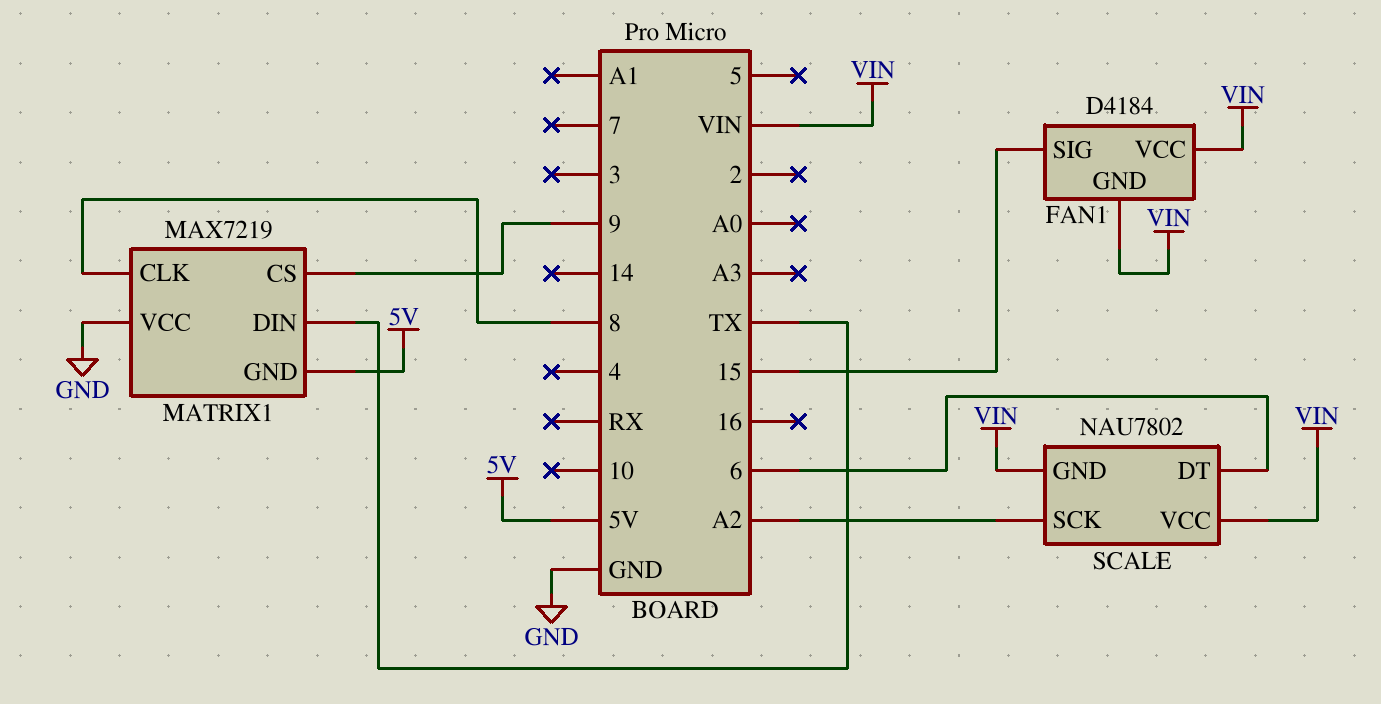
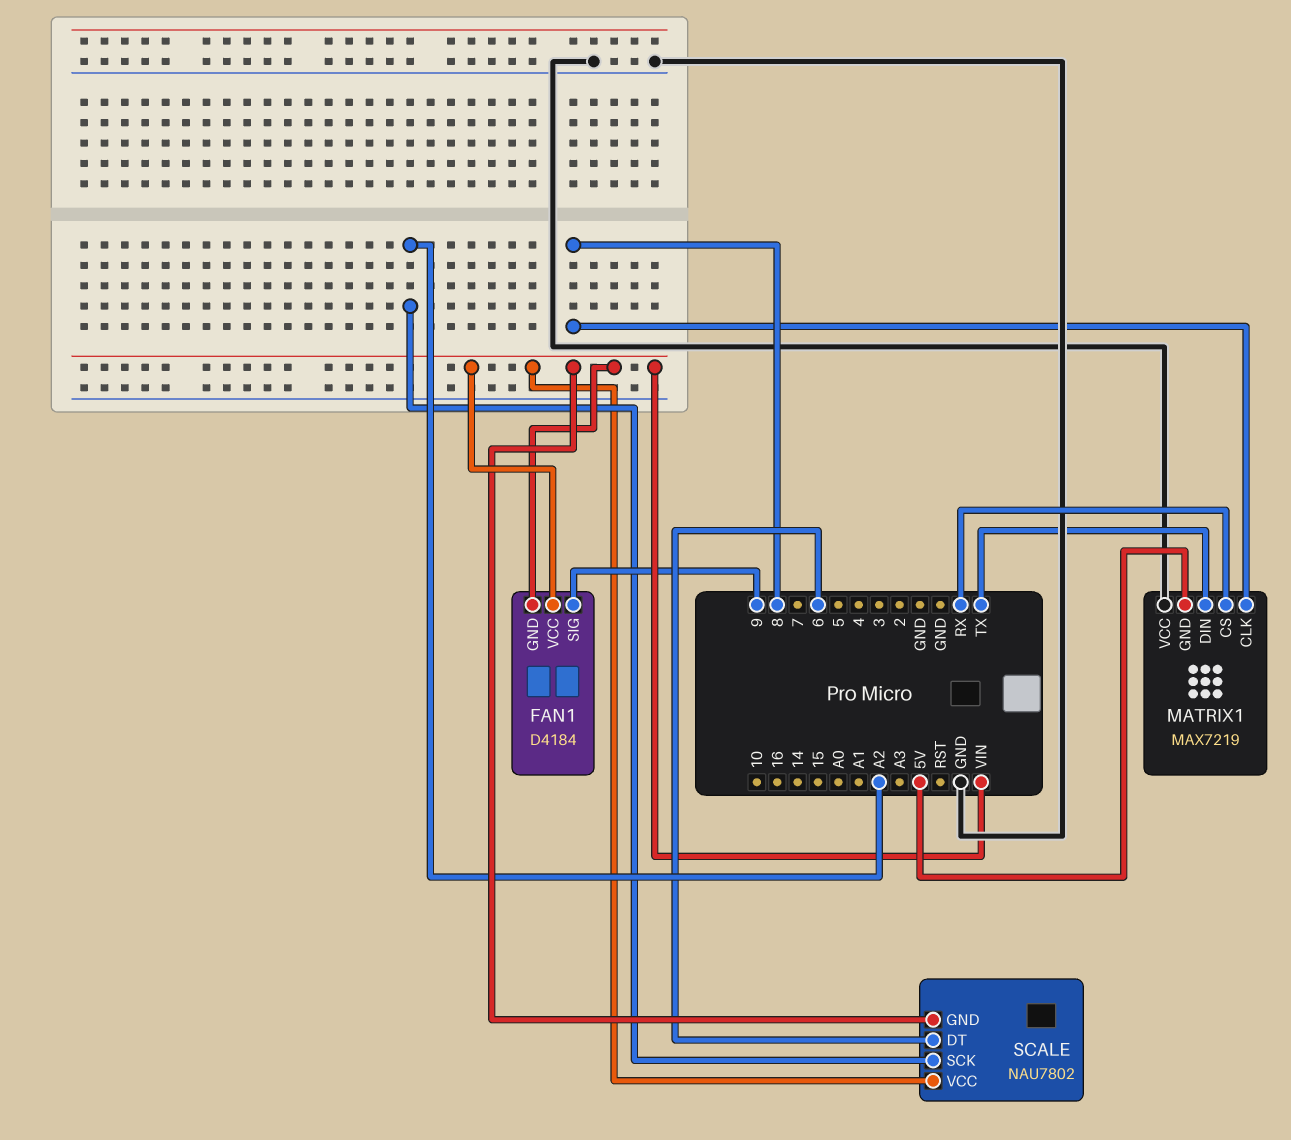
FAN1 pin SIG: 15 -> 9
MATRIX1 pin CS: 9 -> RX

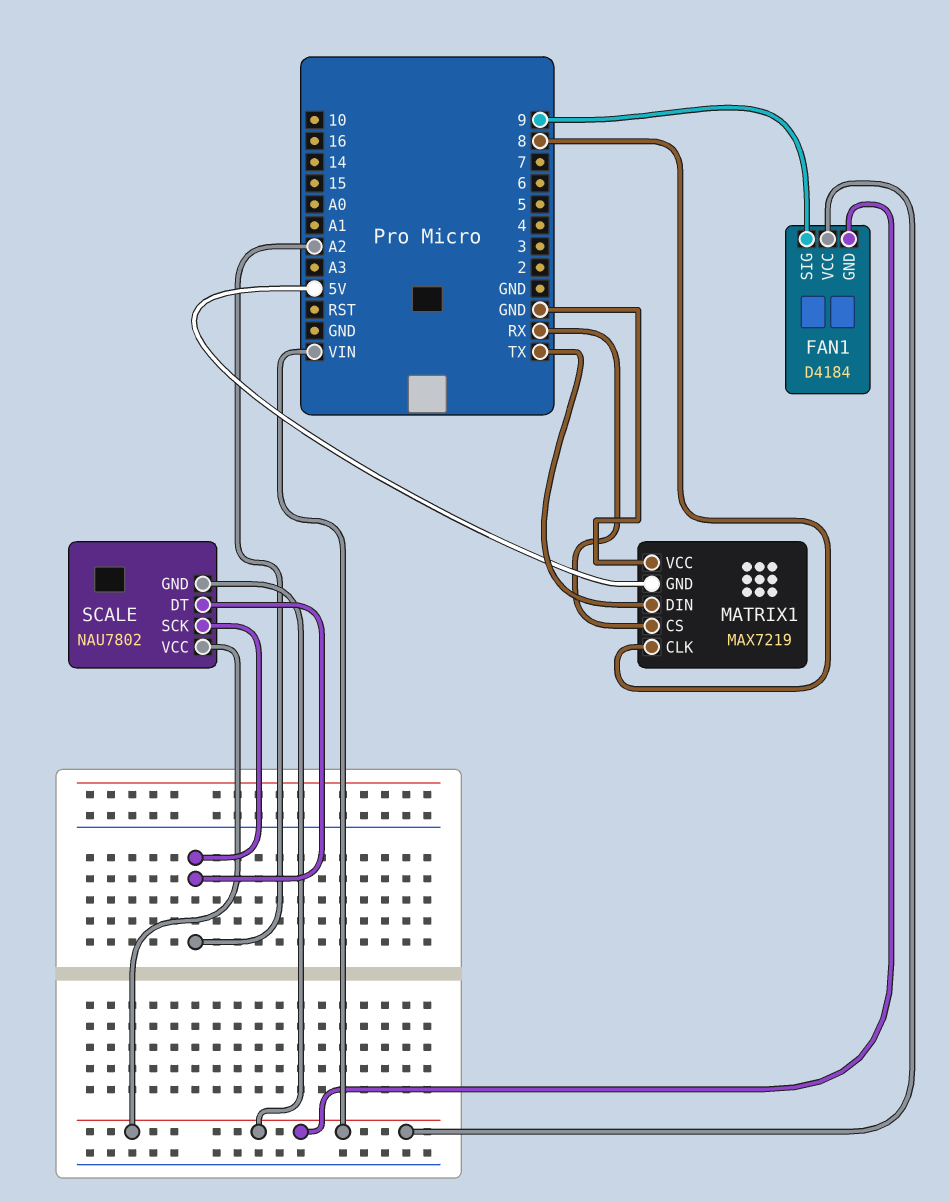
SCALE pin DT: 6 -> A2

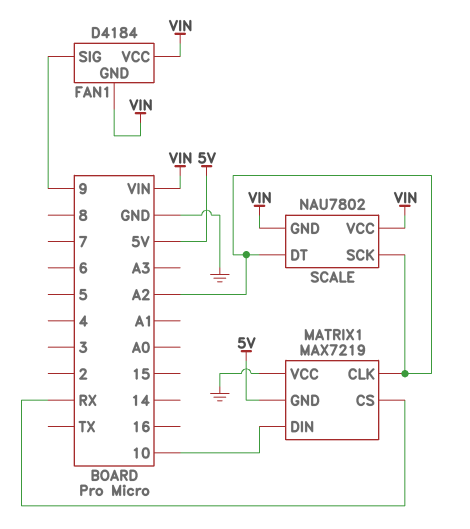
MATRIX1 pin CLK: 8 -> A2
MATRIX1 pin DIN: TX -> 10

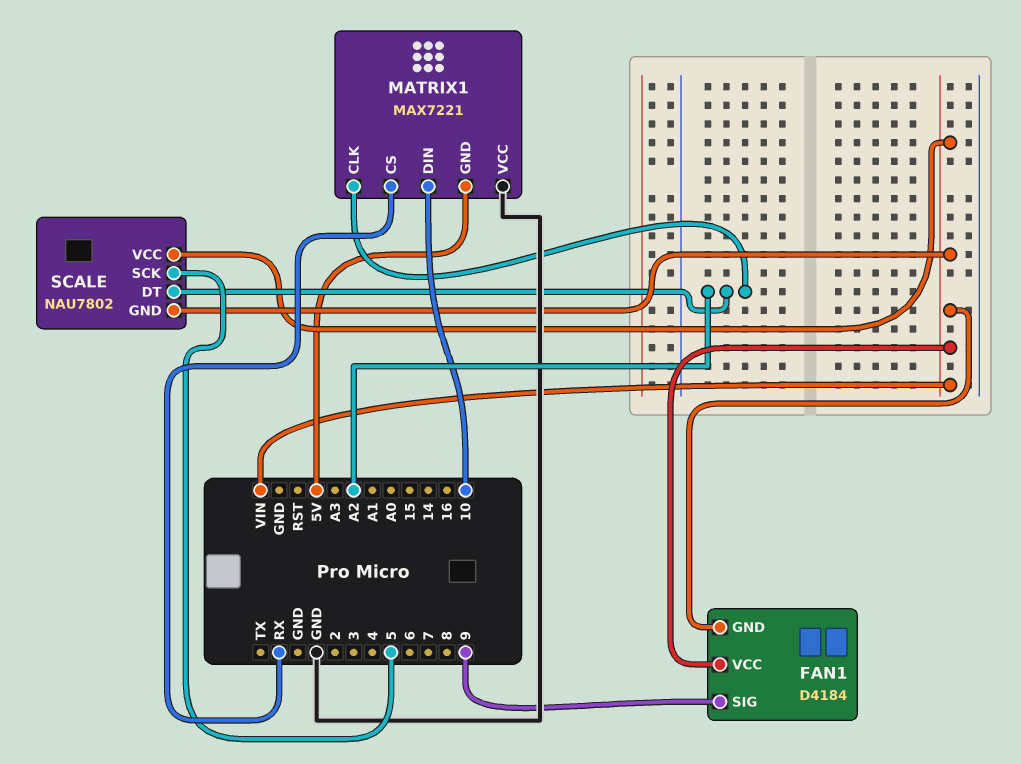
MATRIX1: MAX7219 -> MAX7221
SCALE pin SCK: A2 -> 5

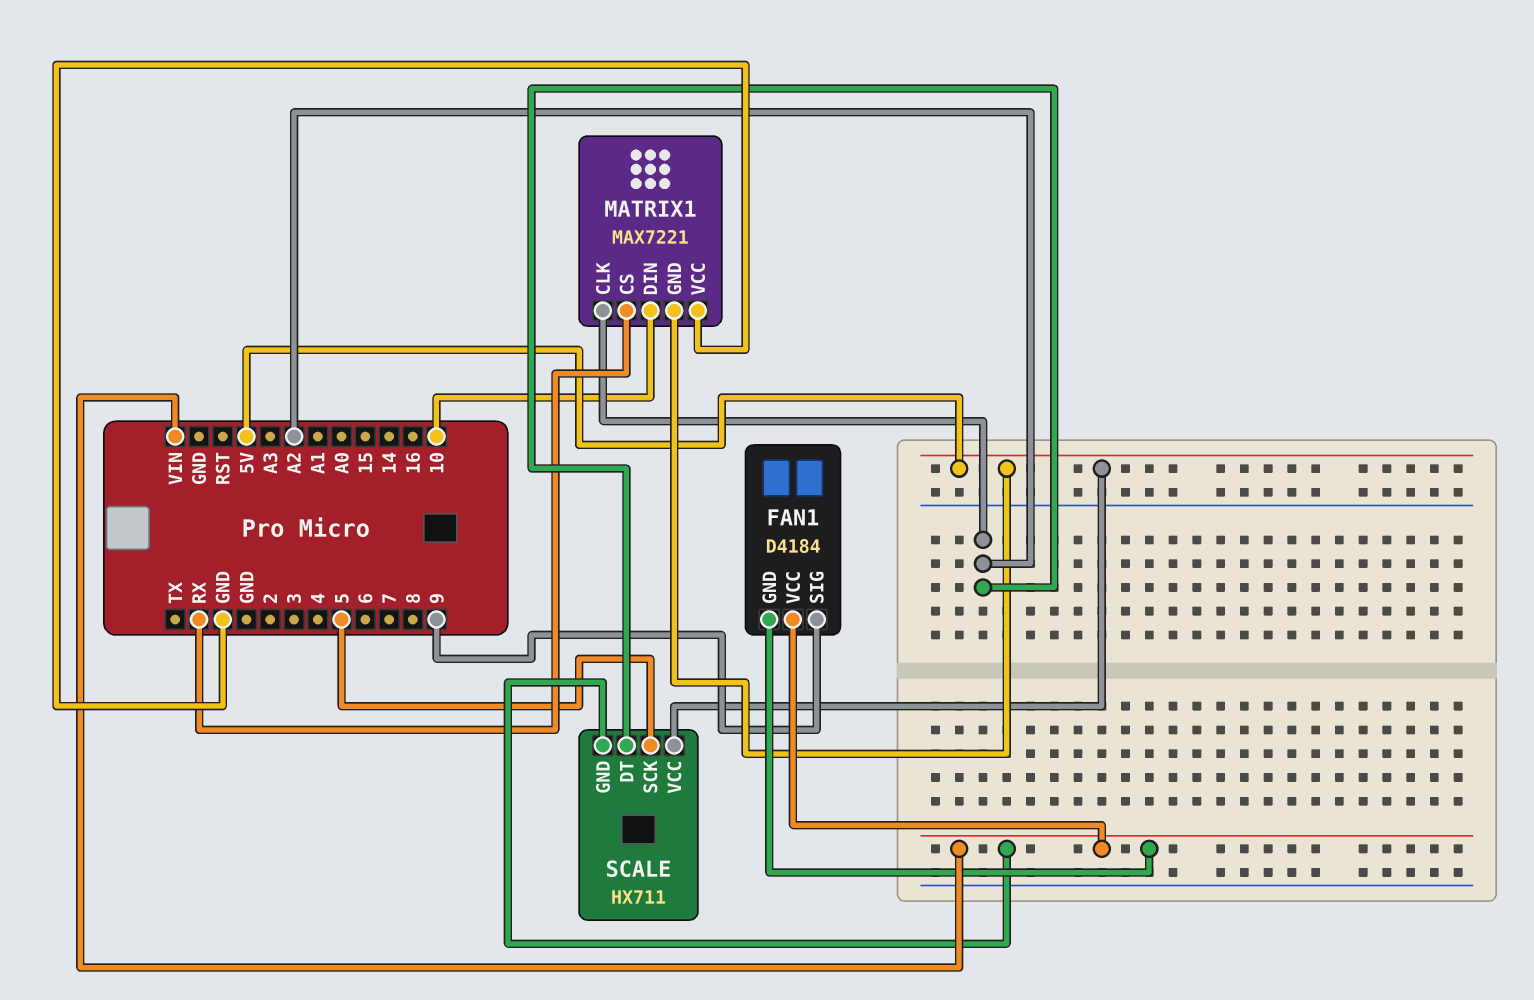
SCALE: NAU7802 -> HX711
SCALE pin VCC: VIN -> 5V

